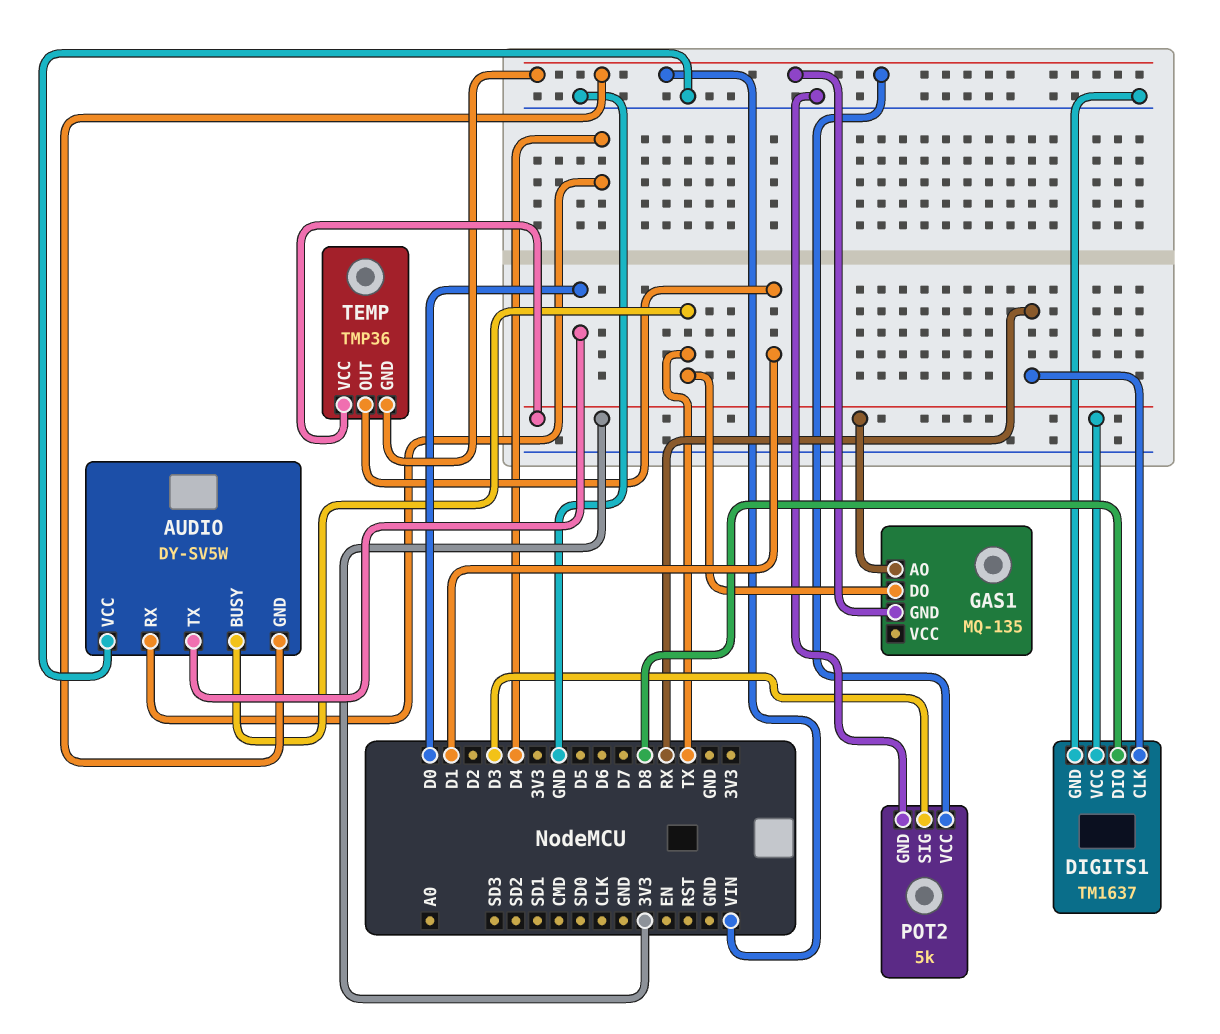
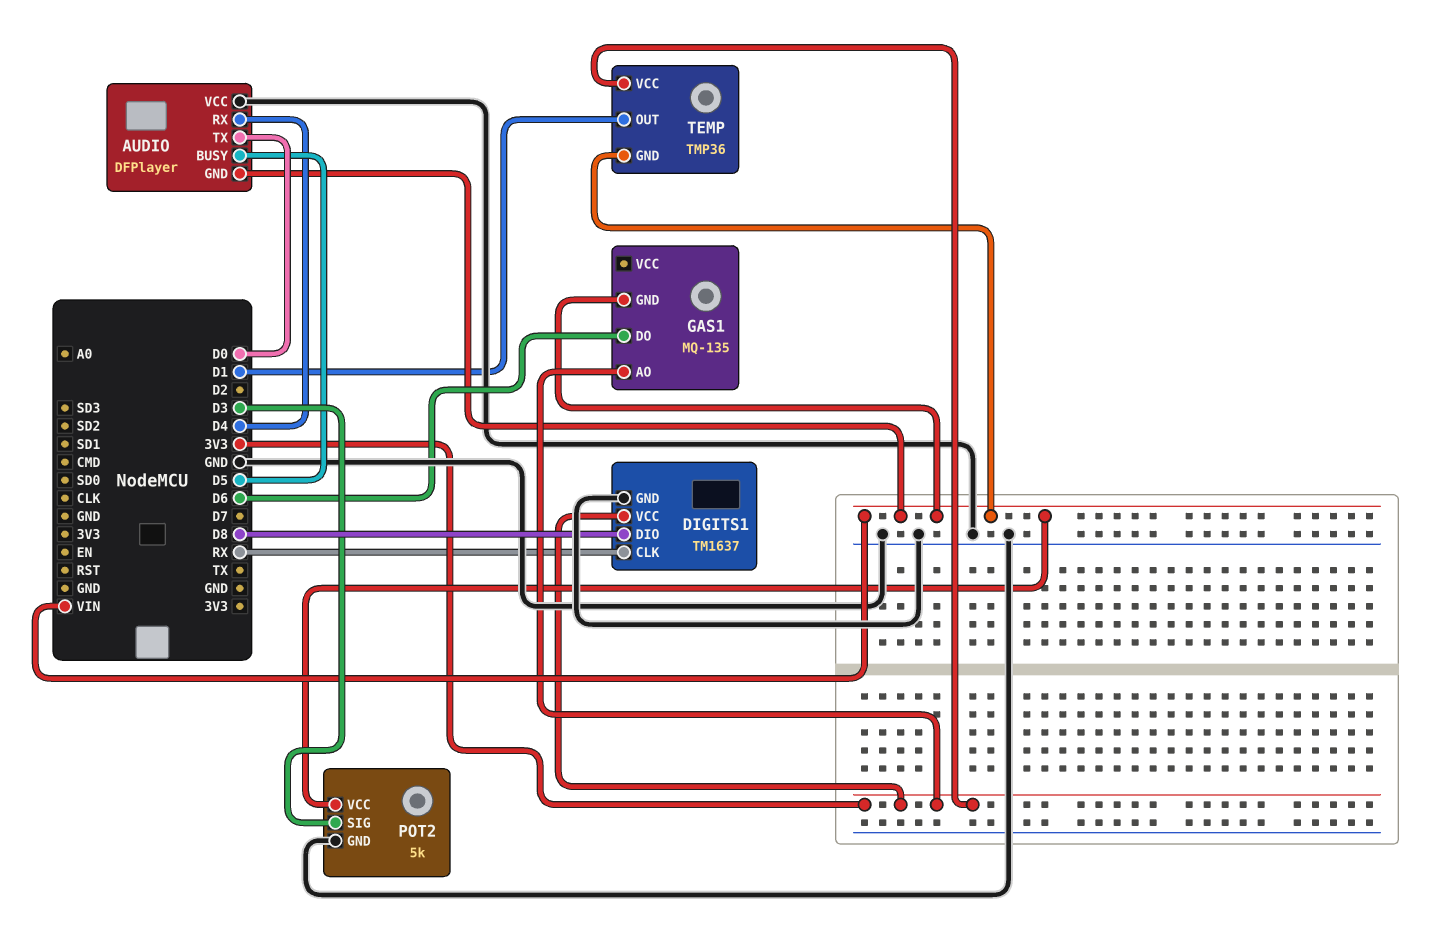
AUDIO: DY-SV5W -> DFPlayer
AUDIO pin BUSY: TX -> D5
GAS1 pin DO: TX -> D6

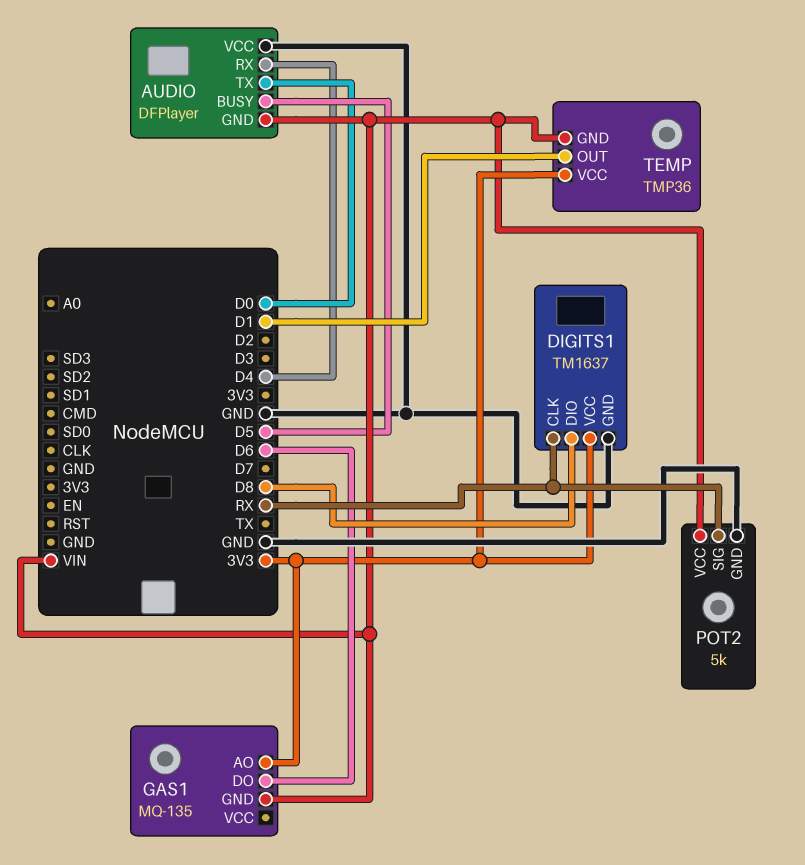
POT2 pin SIG: D3 -> RX

